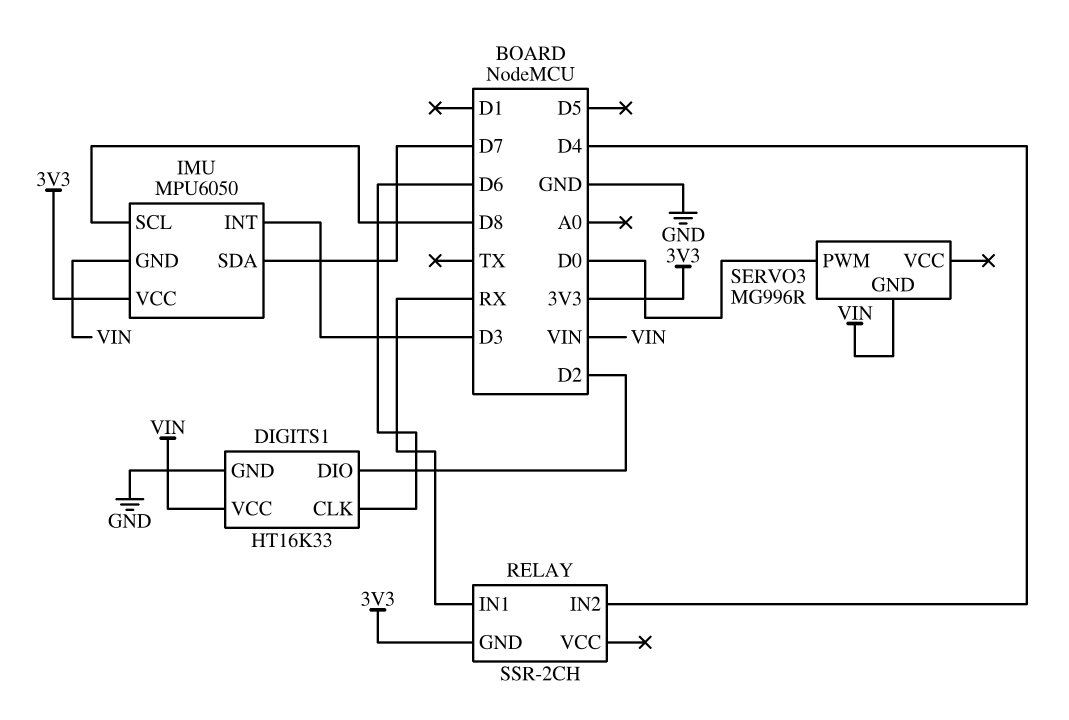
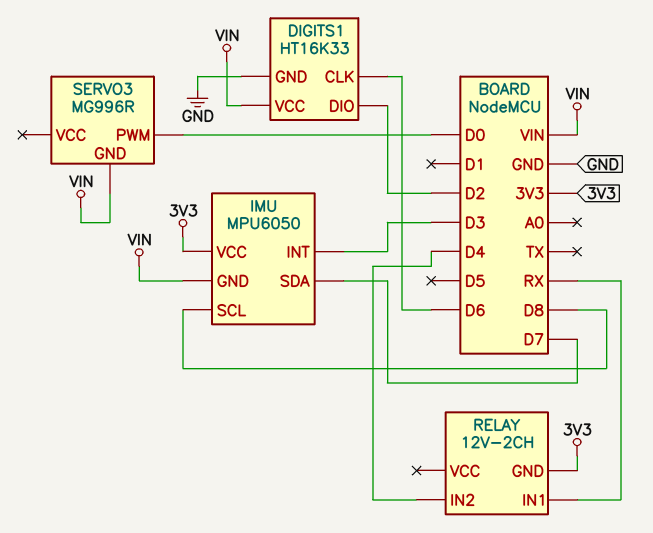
RELAY: SSR-2CH -> 12V-2CH

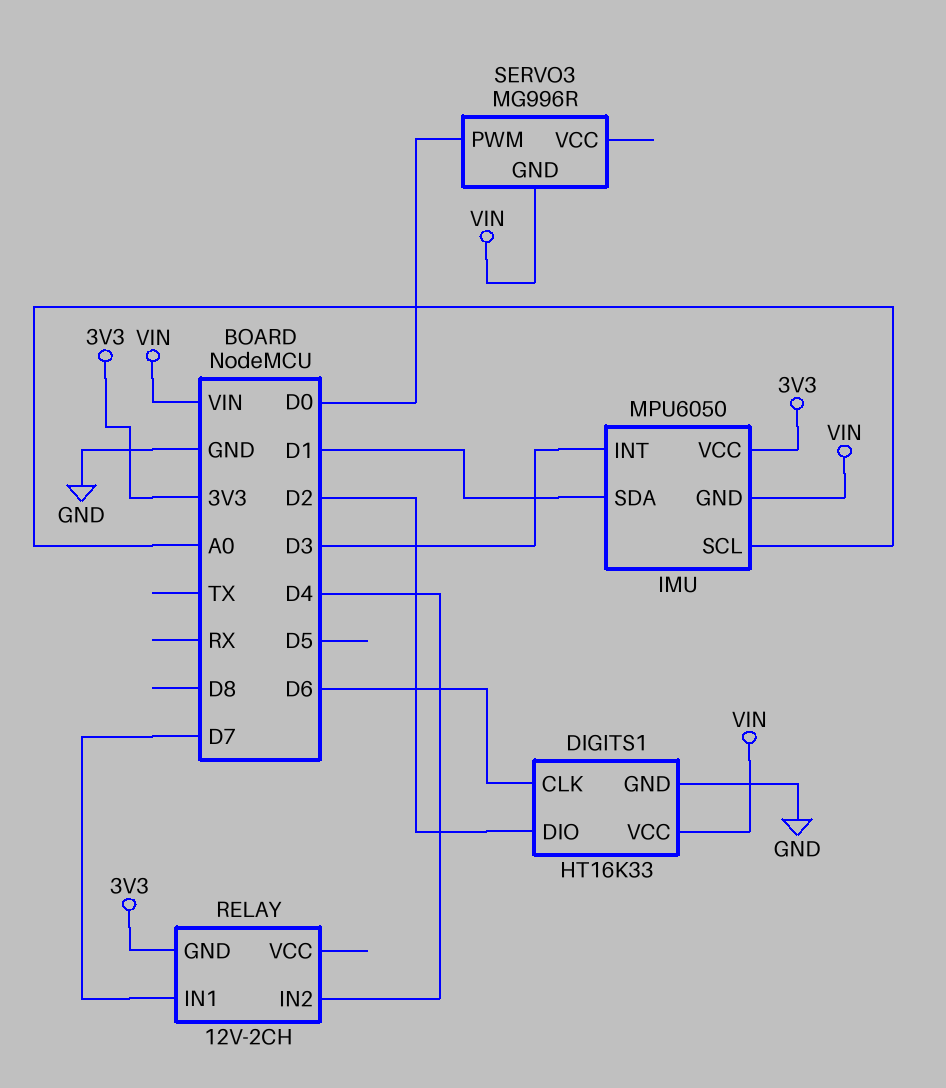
IMU pin SCL: D8 -> A0
IMU pin SDA: D7 -> D1
RELAY pin IN1: RX -> D7

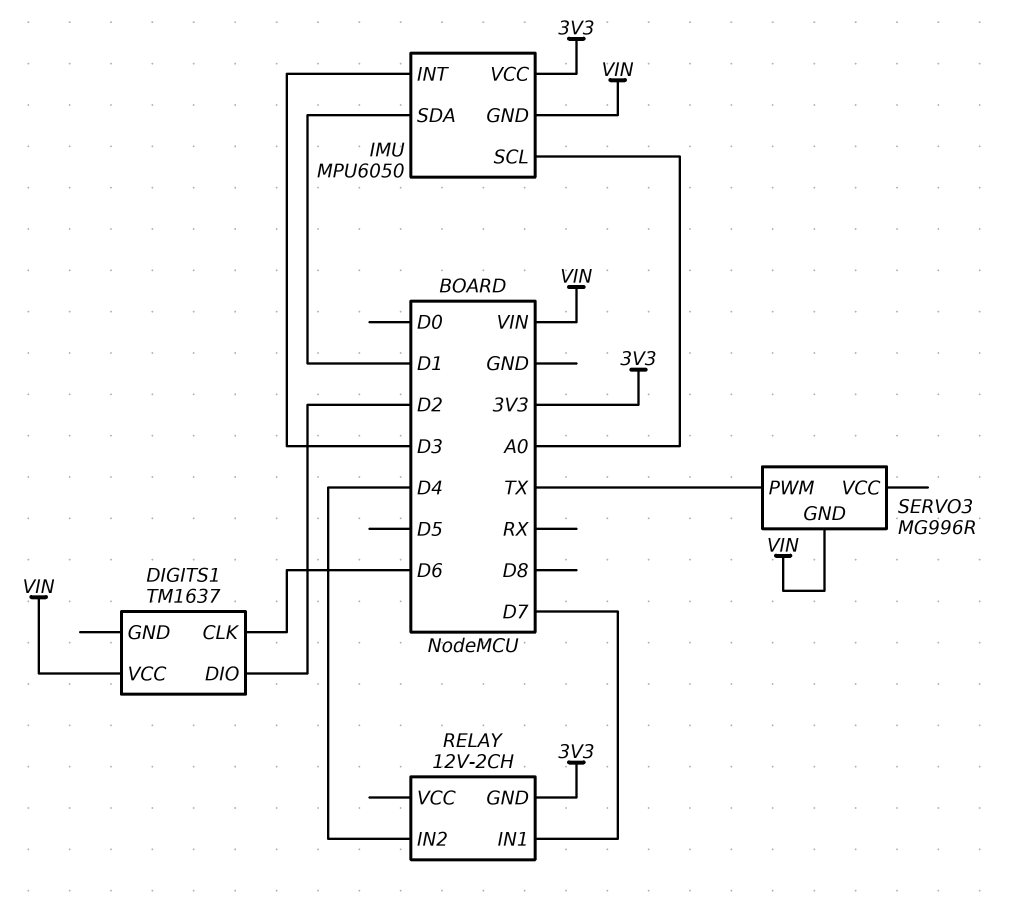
DIGITS1: HT16K33 -> TM1637
DIGITS1 pin GND: GND -> none
SERVO3 pin PWM: D0 -> TX

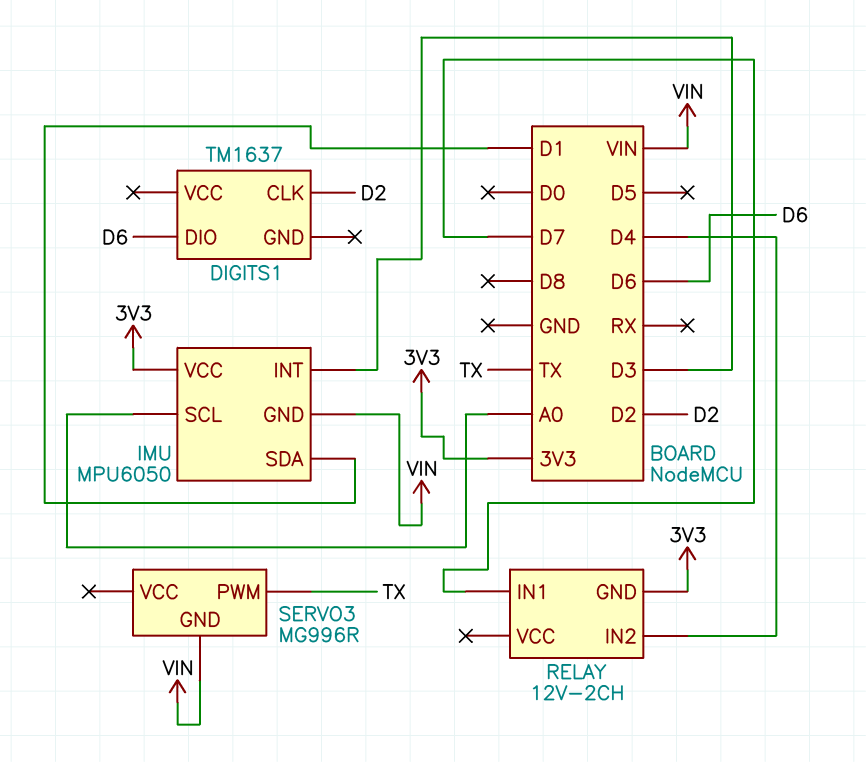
DIGITS1 pin CLK: D6 -> D2
DIGITS1 pin DIO: D2 -> D6
DIGITS1 pin VCC: VIN -> none

